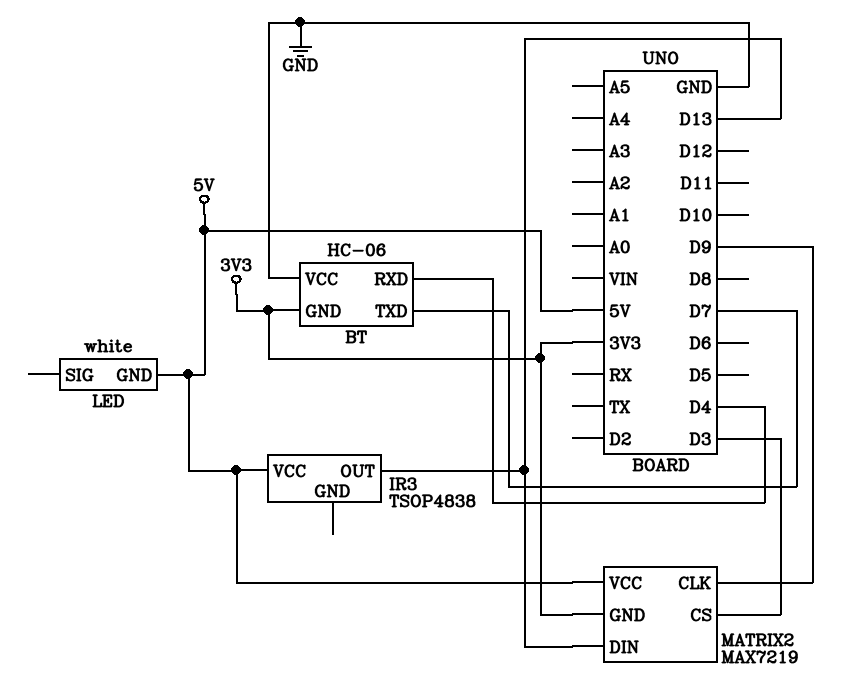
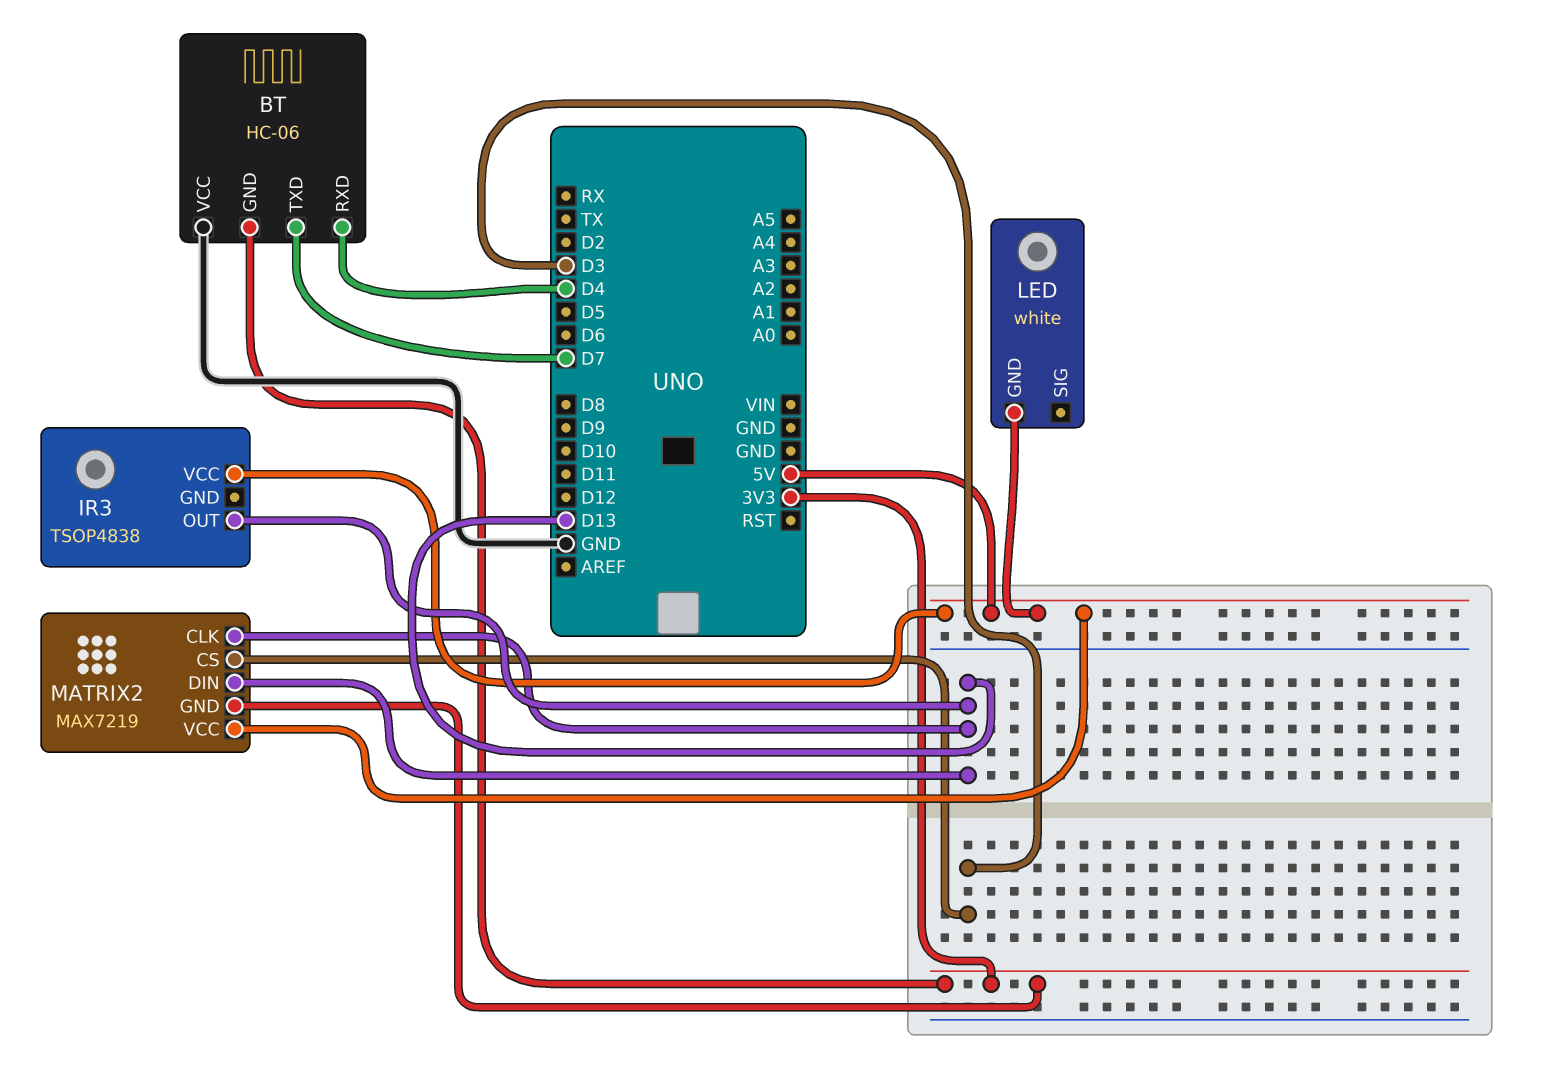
MATRIX2 pin CLK: D9 -> D13

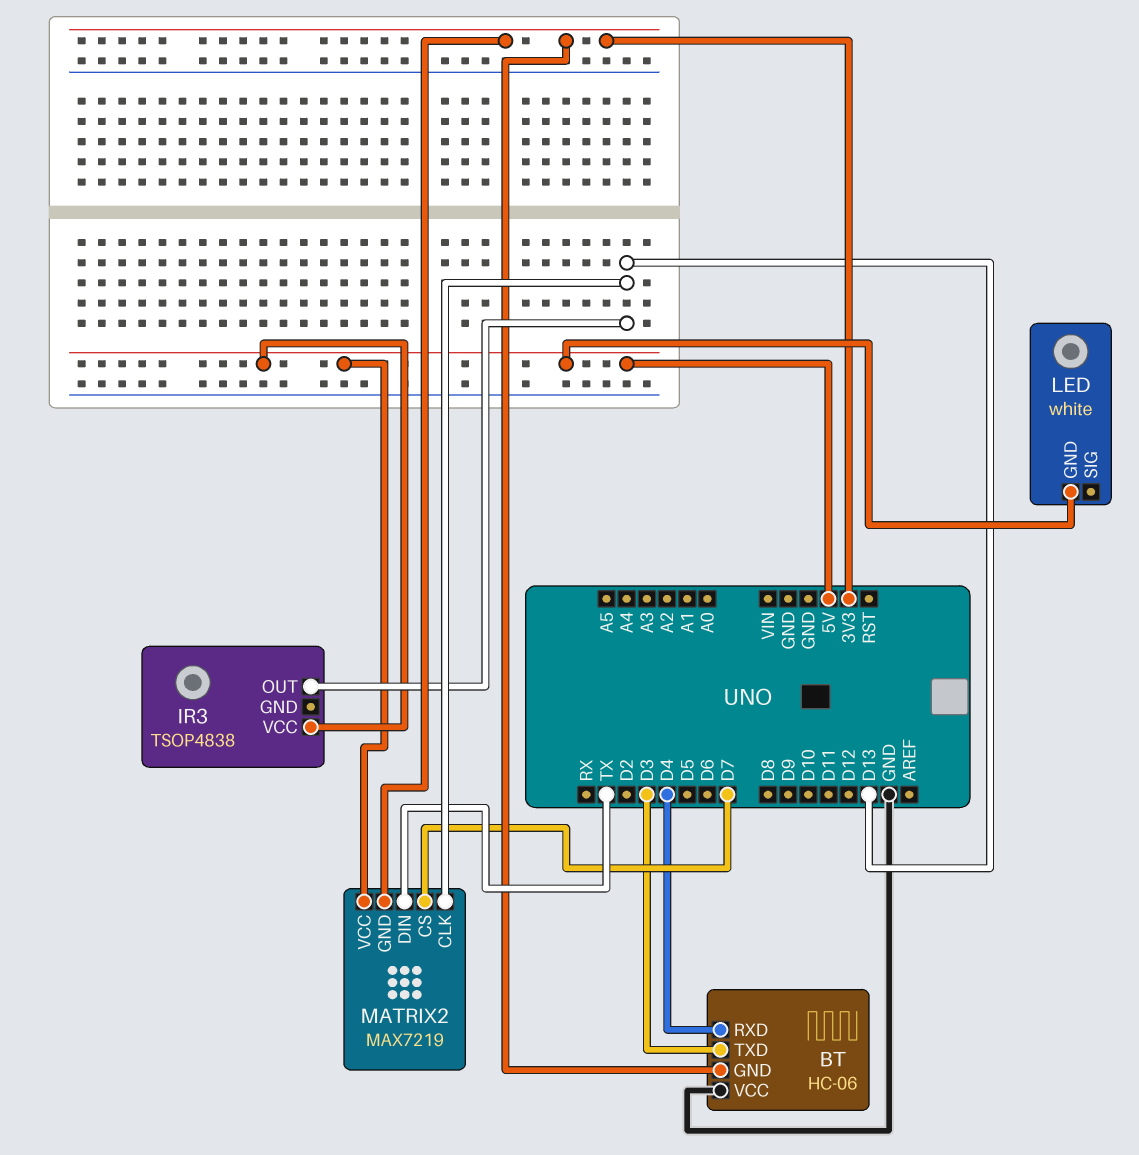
BT pin TXD: D7 -> D3
MATRIX2 pin CS: D3 -> D7
MATRIX2 pin DIN: D13 -> TX

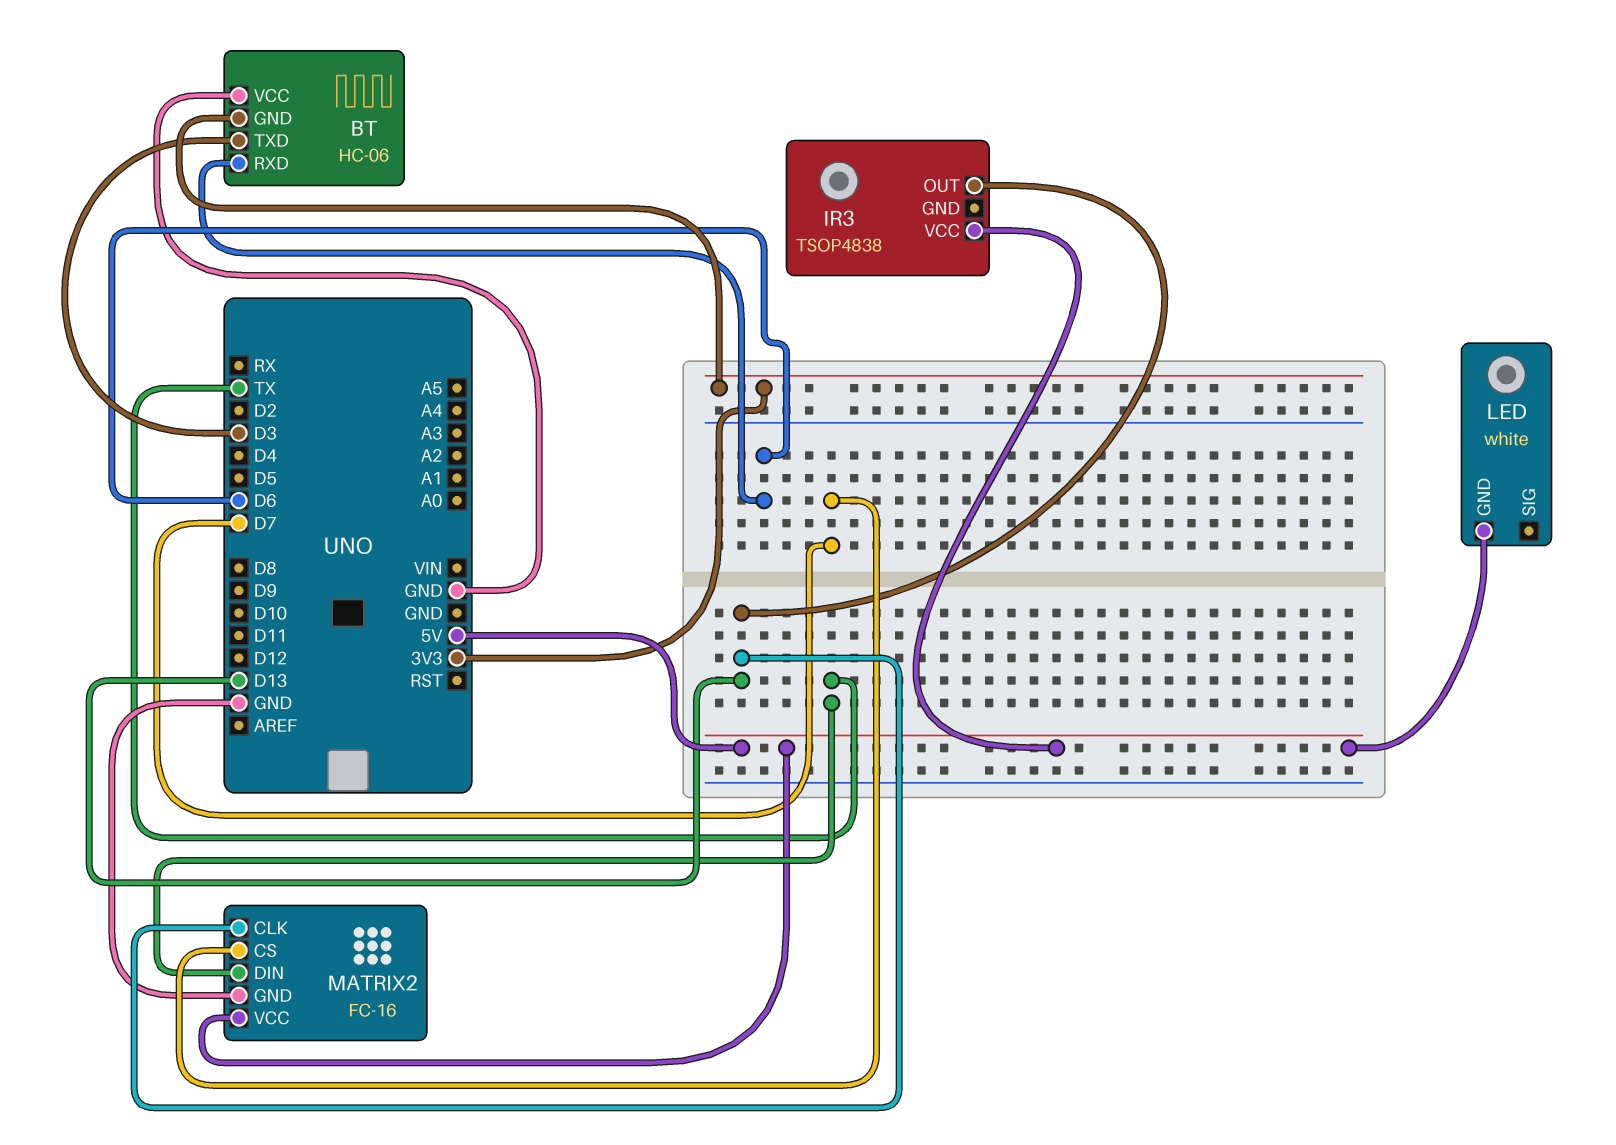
BT pin RXD: D4 -> D6
MATRIX2: MAX7219 -> FC-16
MATRIX2 pin GND: 3V3 -> GND

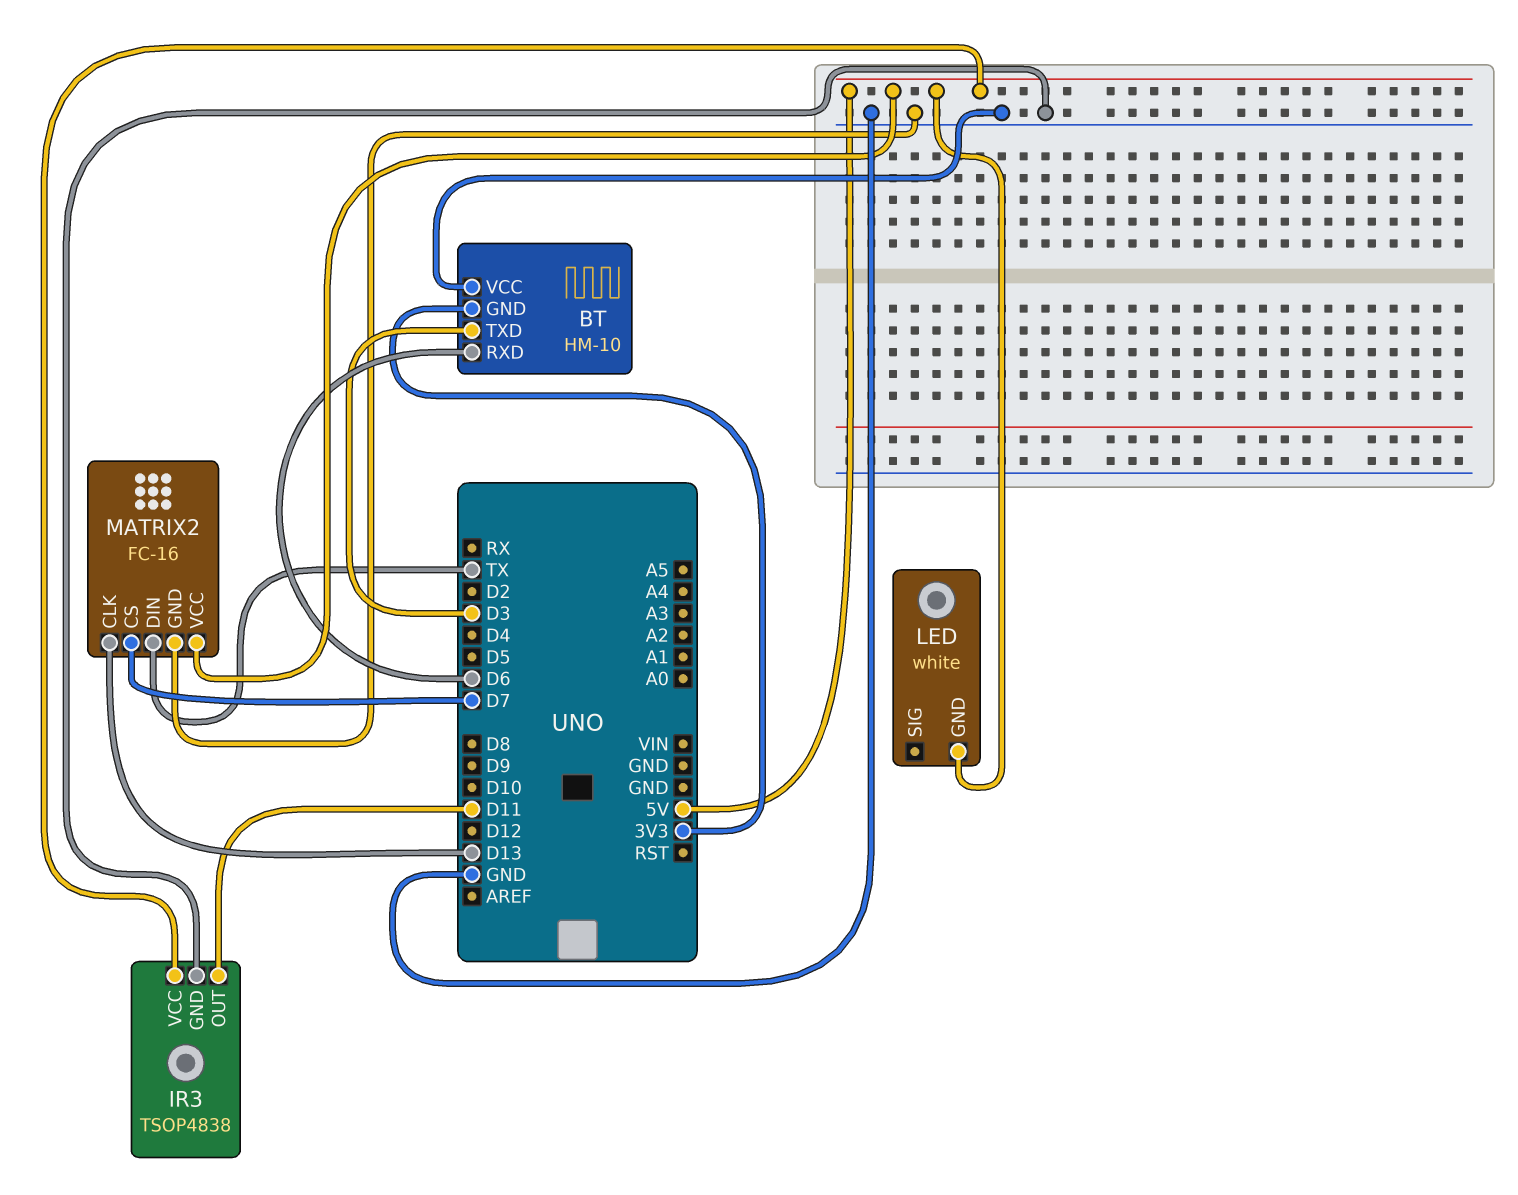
BT: HC-06 -> HM-10
IR3 pin GND: none -> GND
IR3 pin OUT: D13 -> D11

